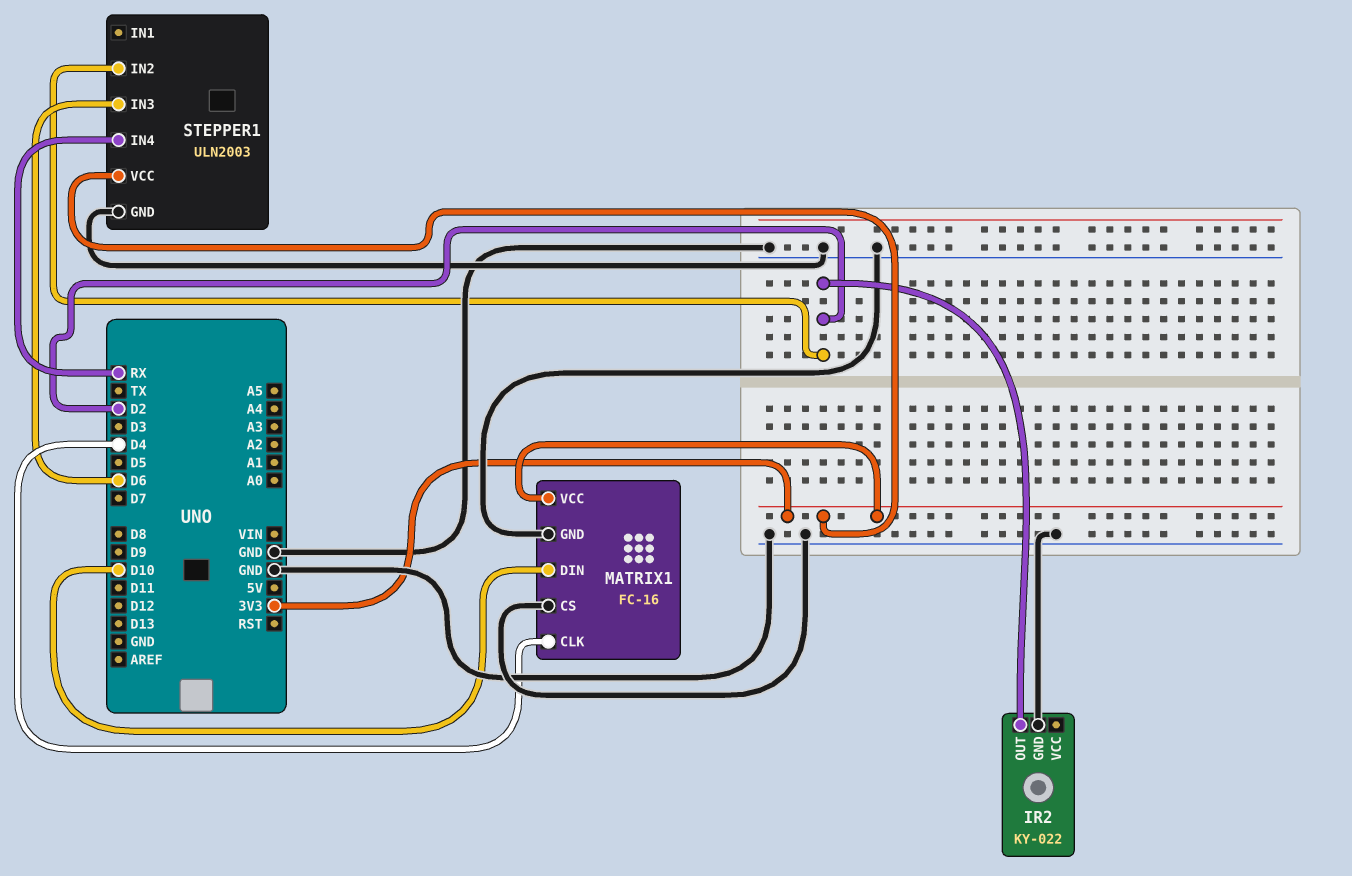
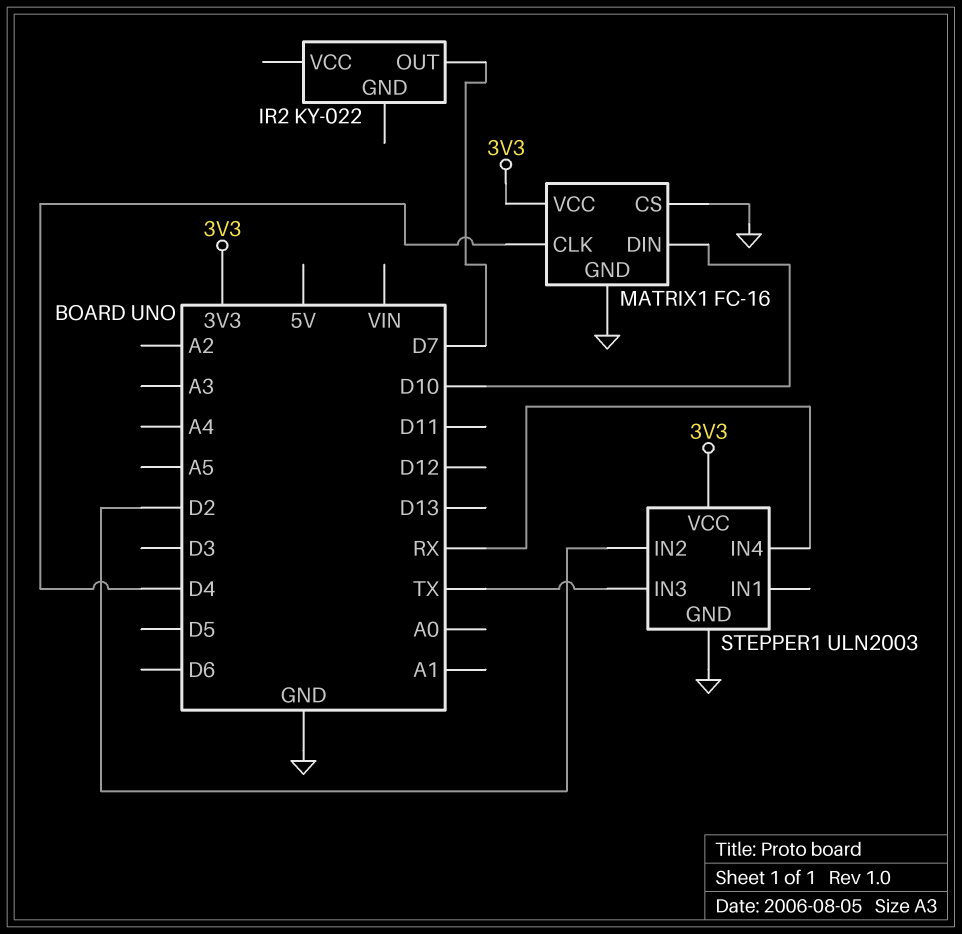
IR2 pin GND: GND -> none
IR2 pin OUT: D2 -> D7
STEPPER1 pin IN3: D6 -> TX

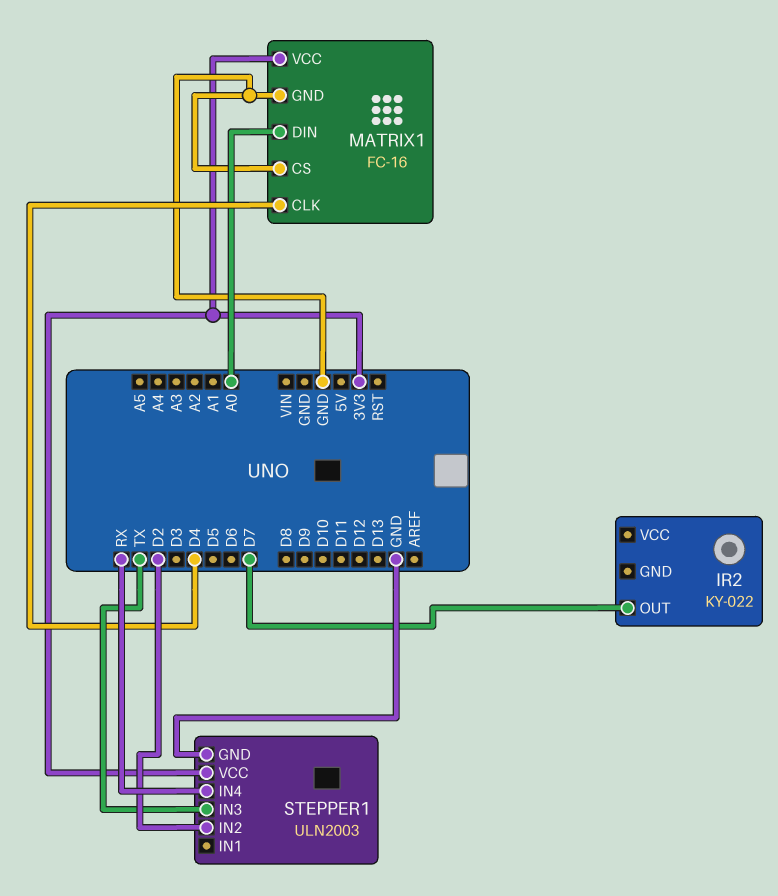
MATRIX1 pin DIN: D10 -> A0

